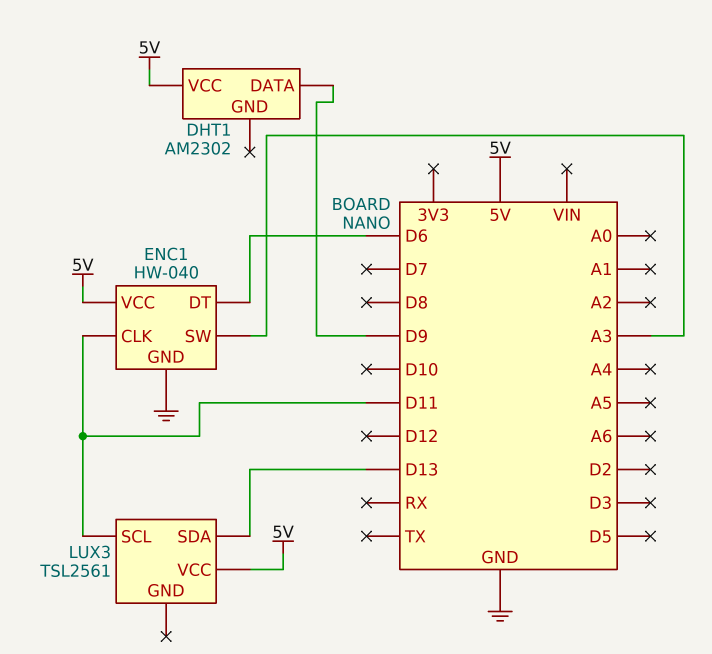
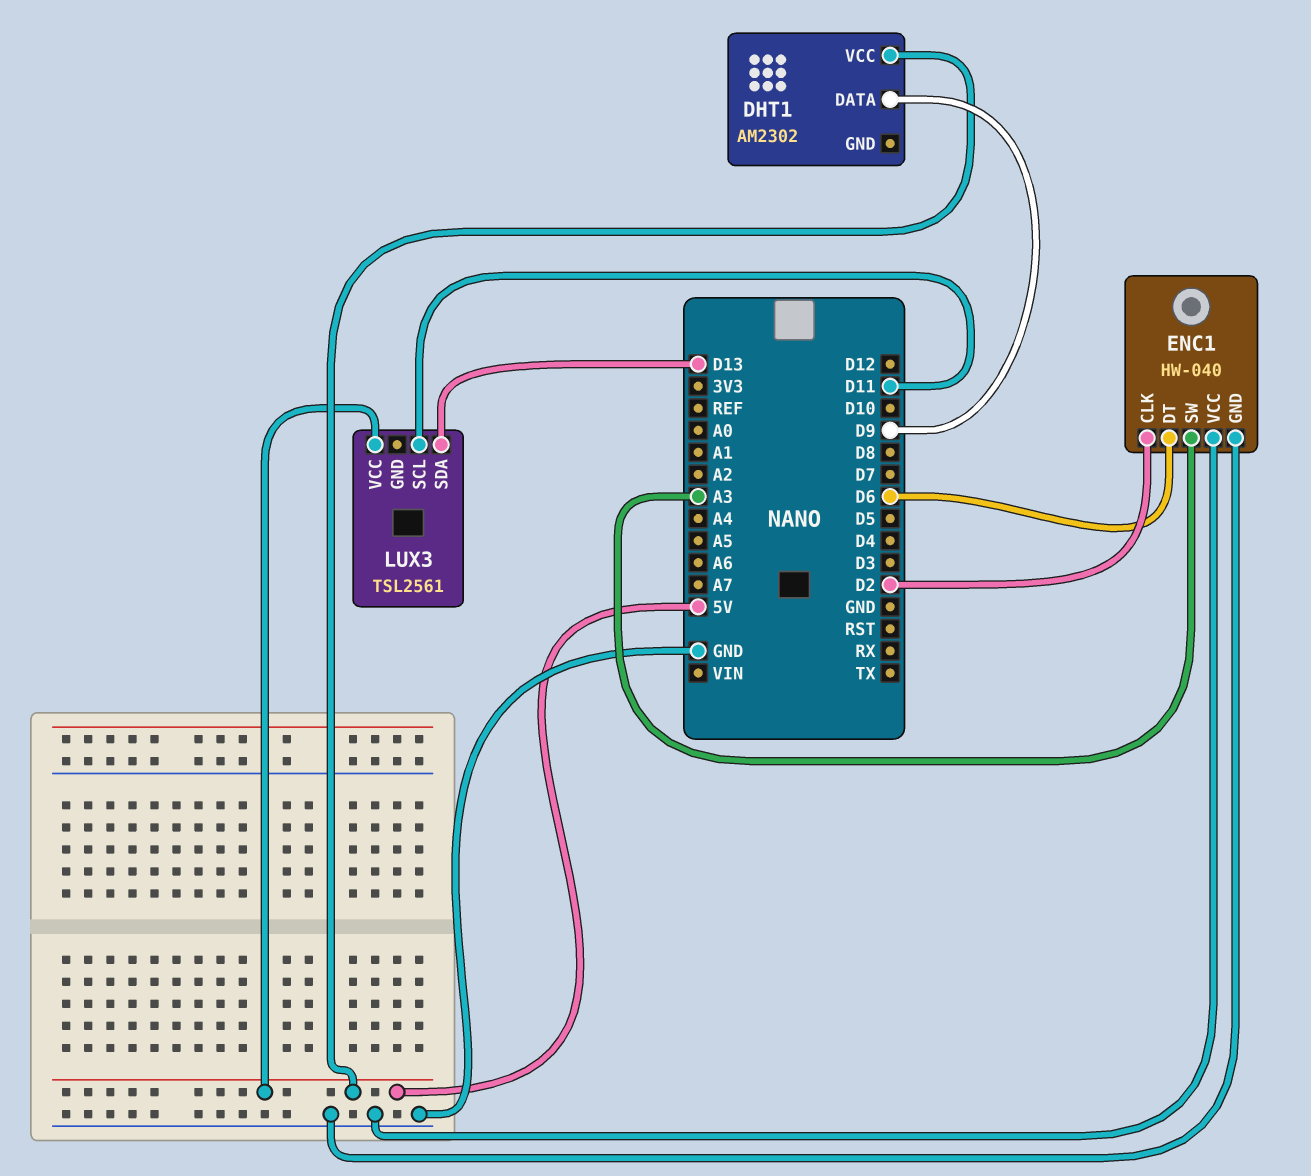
ENC1 pin CLK: D11 -> D2
ENC1 pin VCC: 5V -> GND

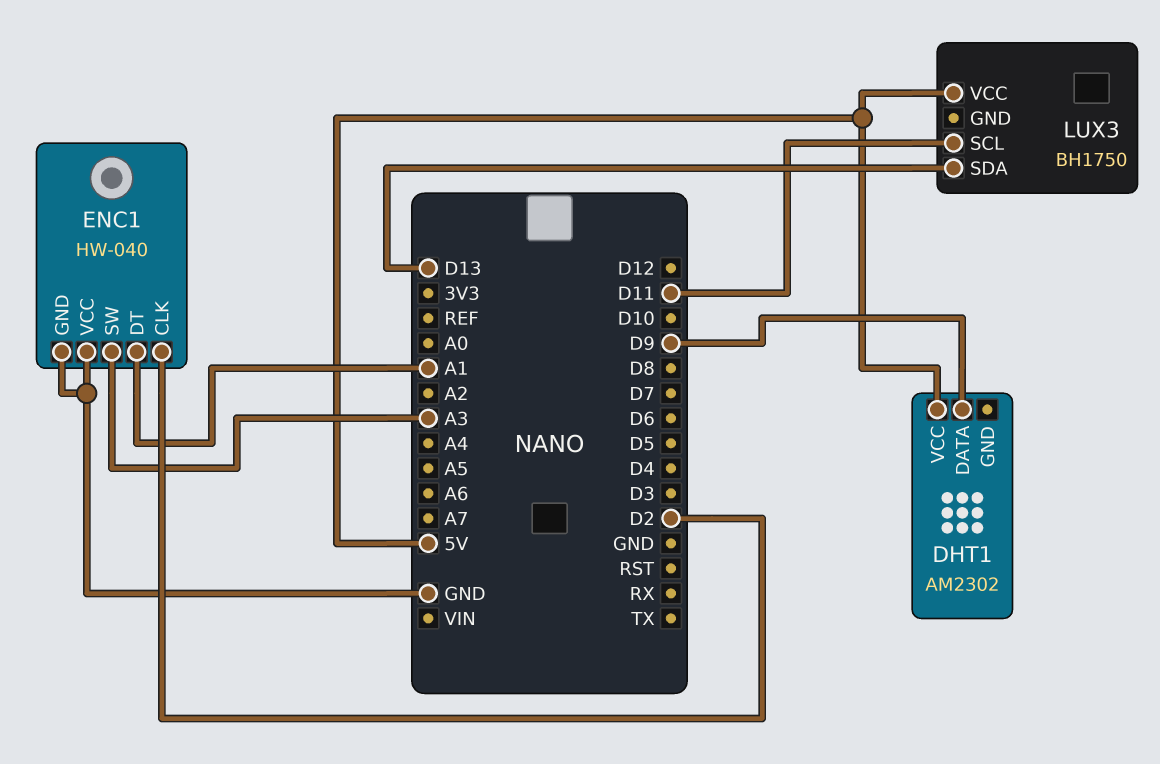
ENC1 pin DT: D6 -> A1
LUX3: TSL2561 -> BH1750

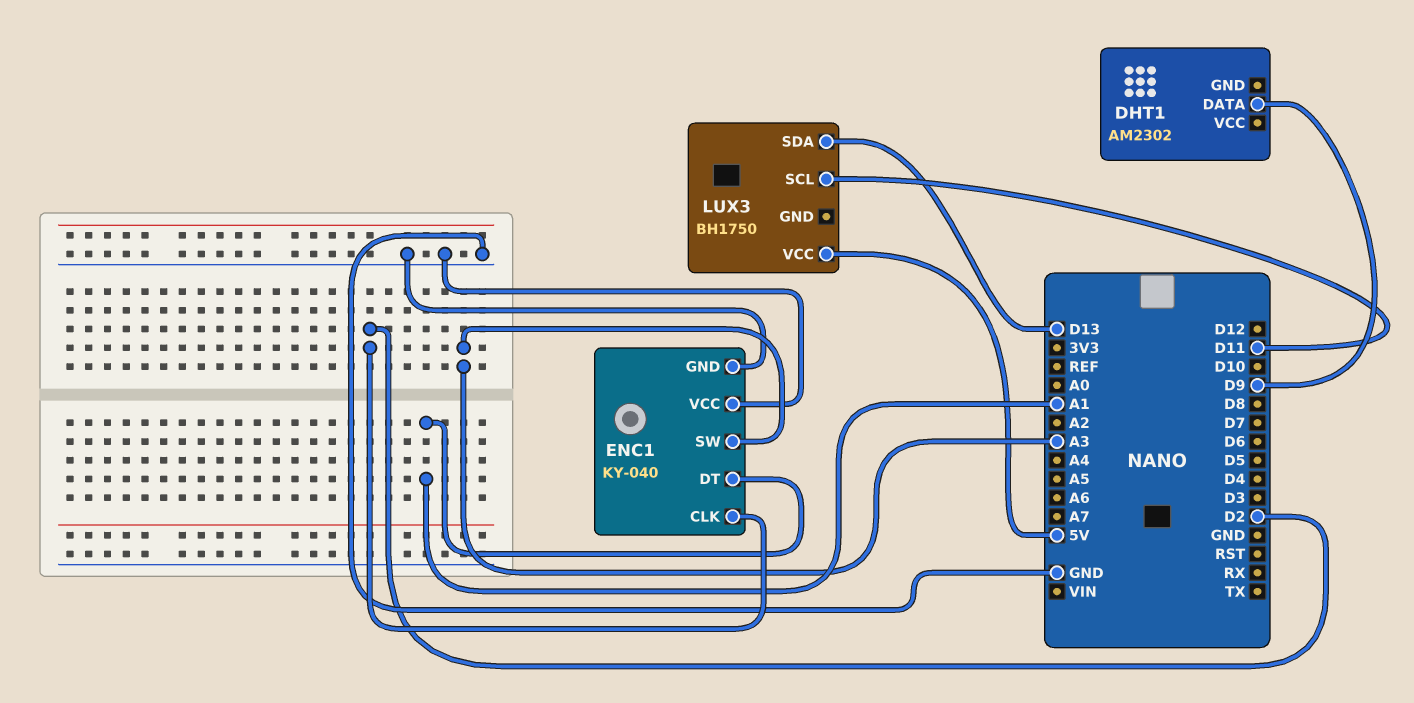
DHT1 pin VCC: 5V -> none
ENC1: HW-040 -> KY-040

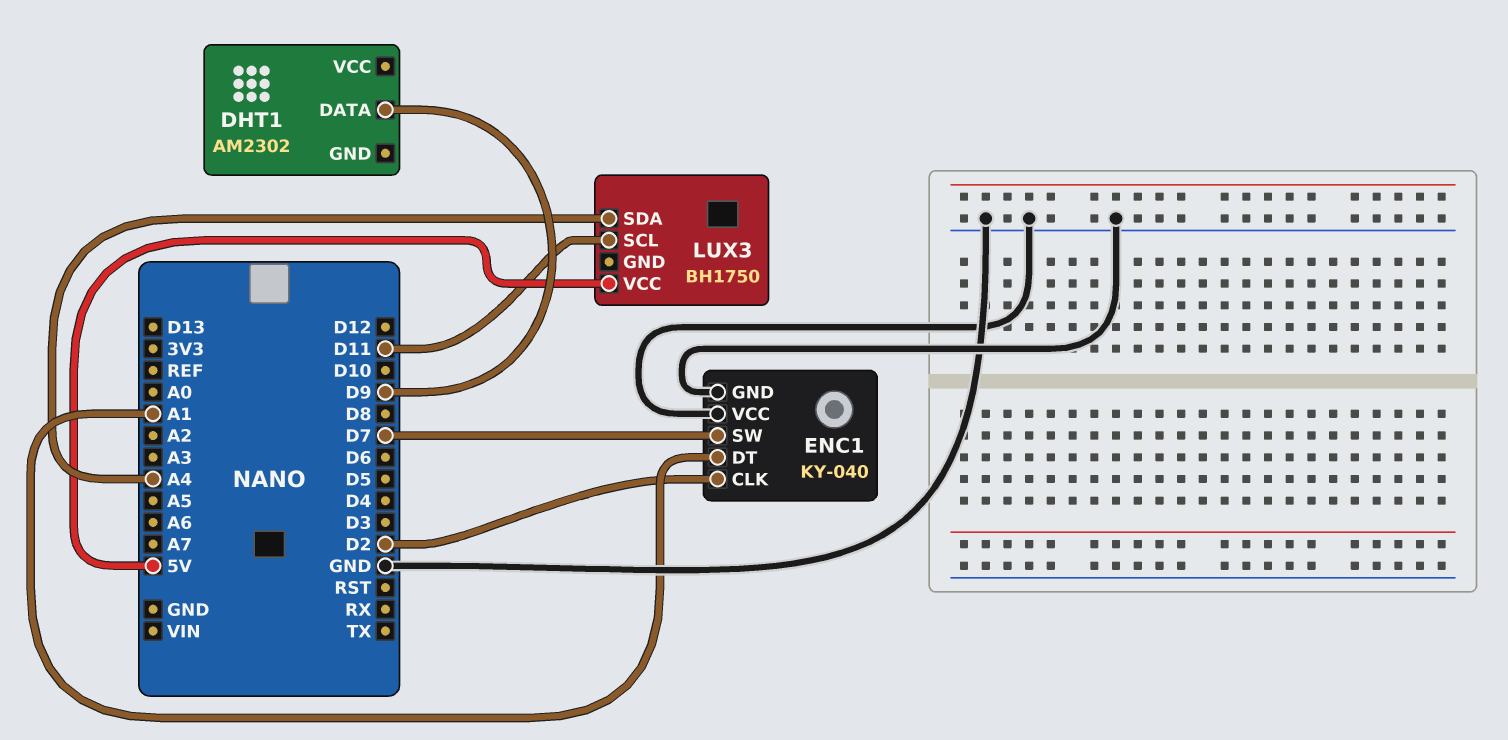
ENC1 pin SW: A3 -> D7
LUX3 pin SDA: D13 -> A4

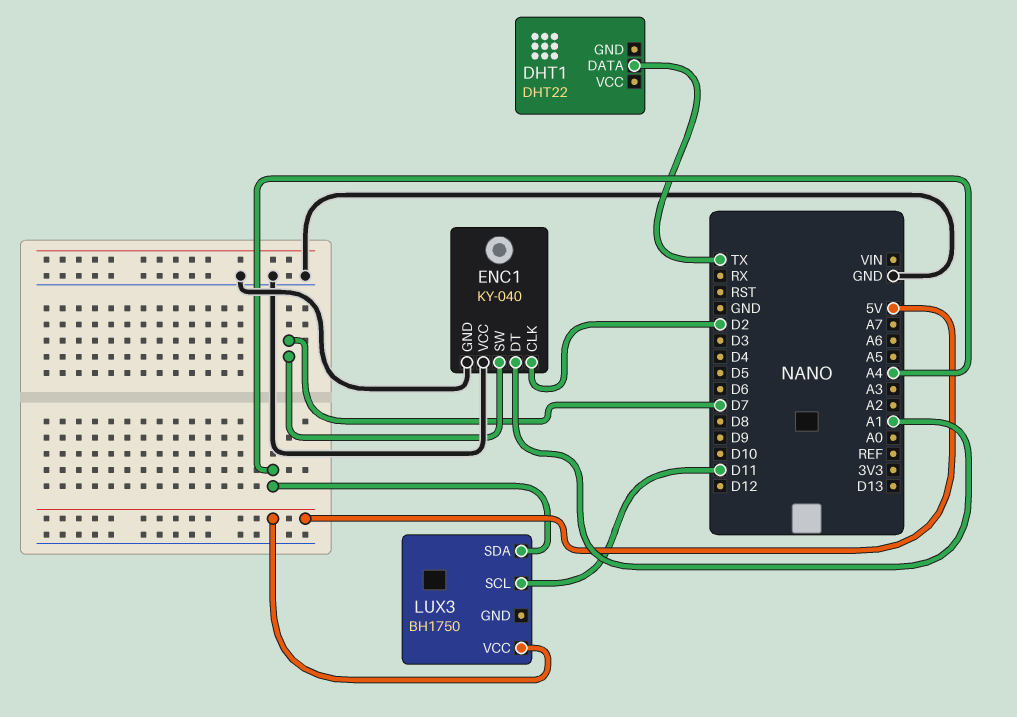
DHT1: AM2302 -> DHT22
DHT1 pin DATA: D9 -> TX

